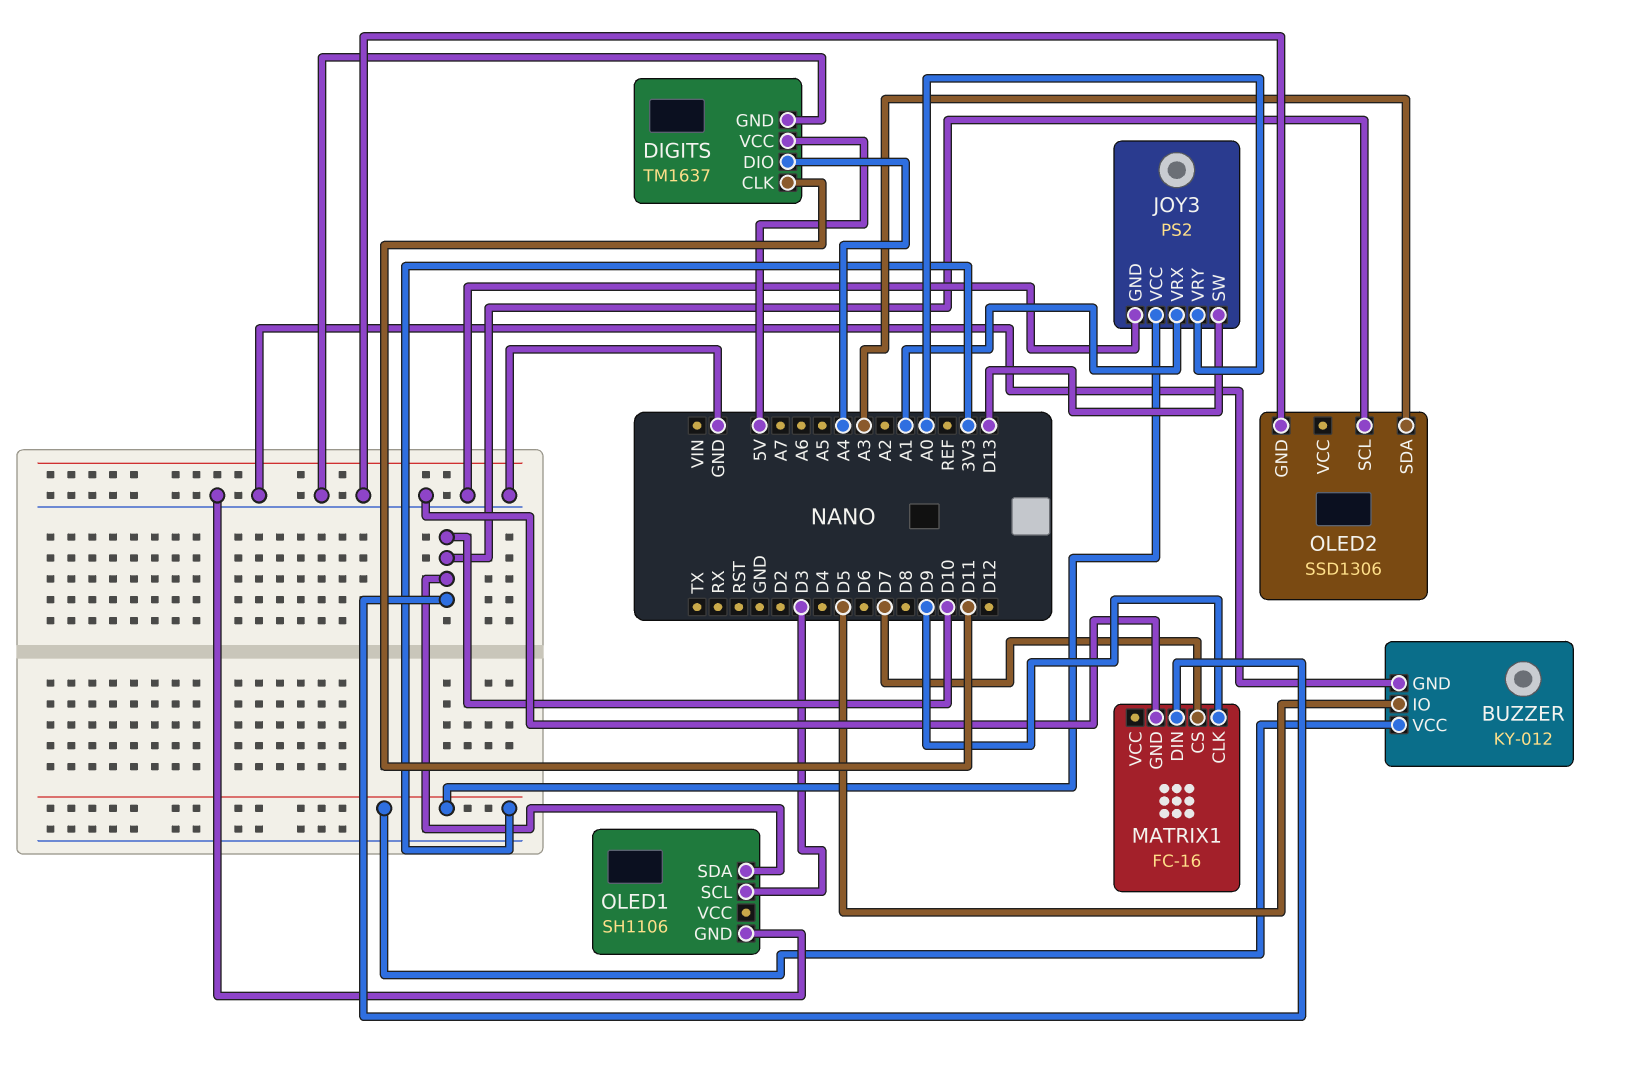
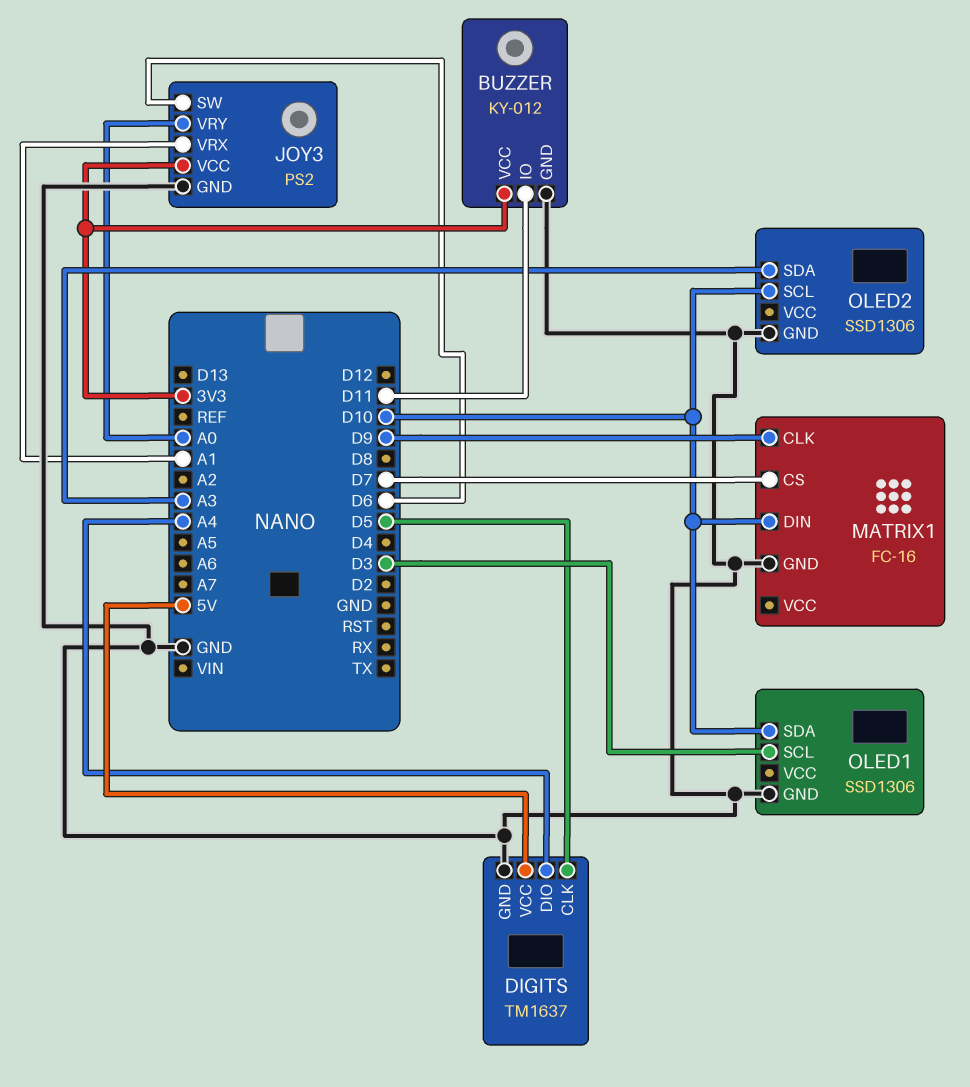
BUZZER pin IO: D5 -> D11
DIGITS pin CLK: D11 -> D5
JOY3 pin SW: D13 -> D6
OLED1: SH1106 -> SSD1306

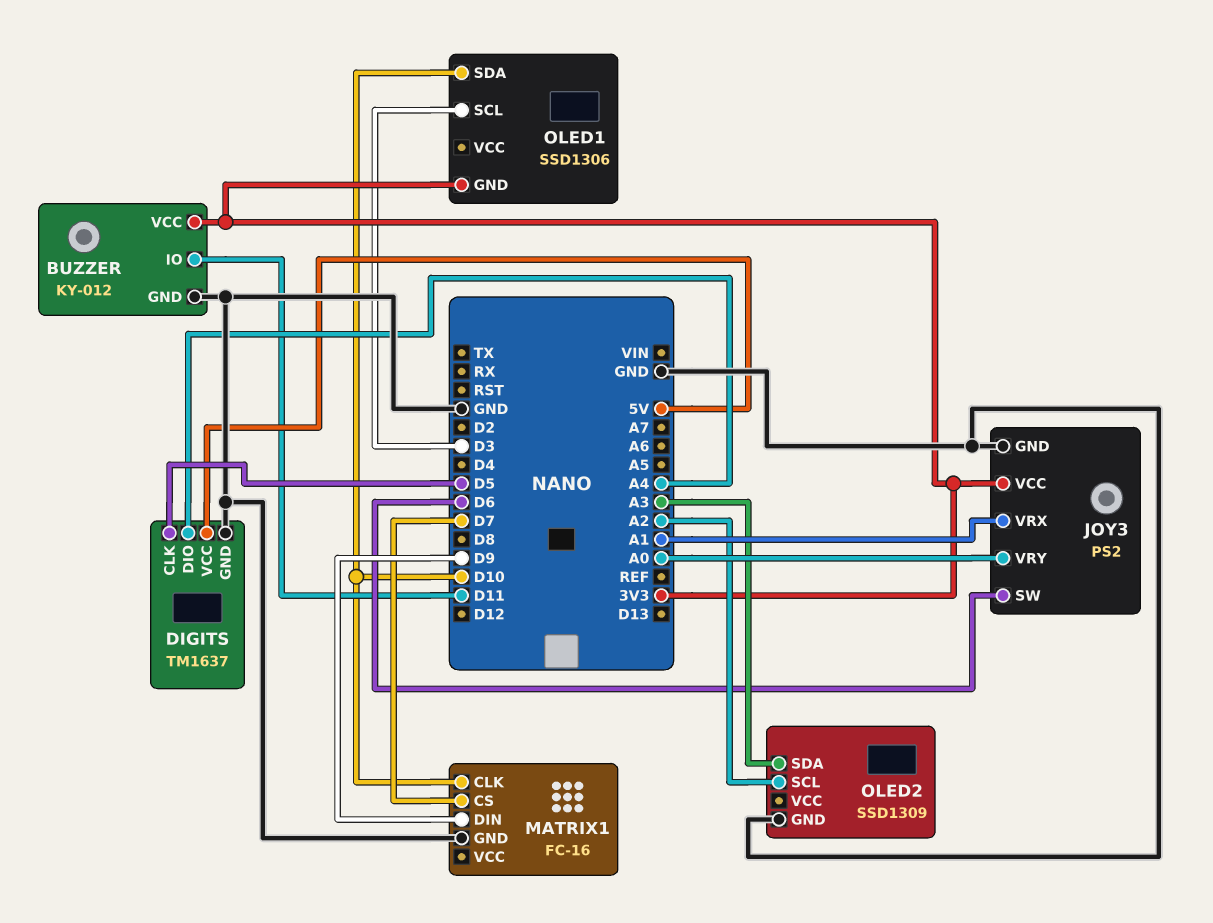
MATRIX1 pin CLK: D9 -> D10
MATRIX1 pin DIN: D10 -> D9
OLED1 pin GND: GND -> 3V3
OLED2: SSD1306 -> SSD1309
OLED2 pin SCL: D10 -> A2

